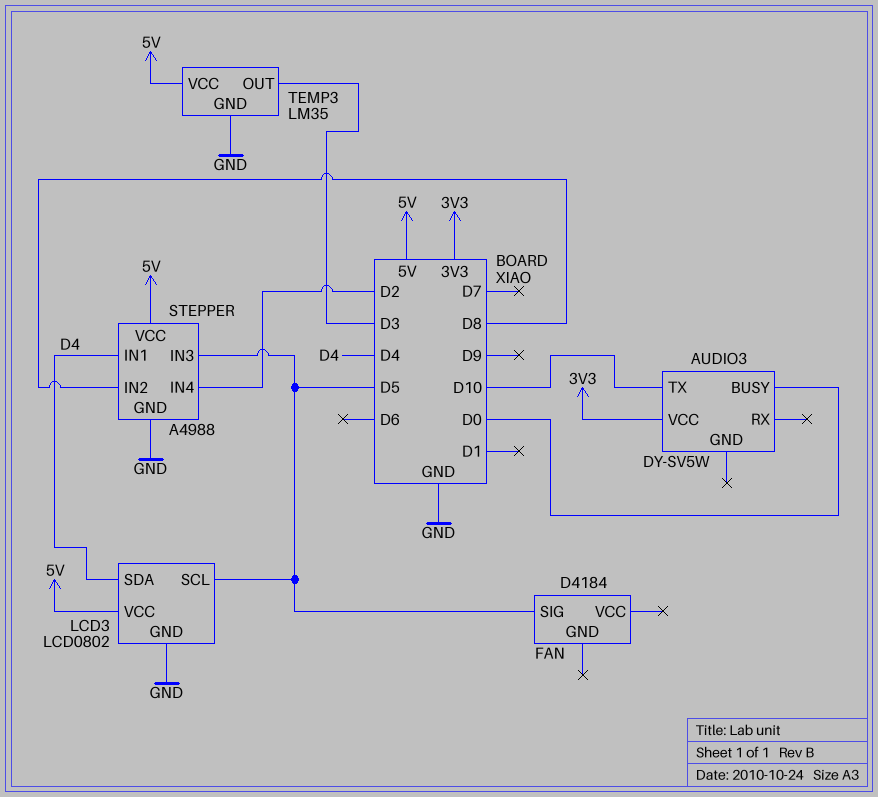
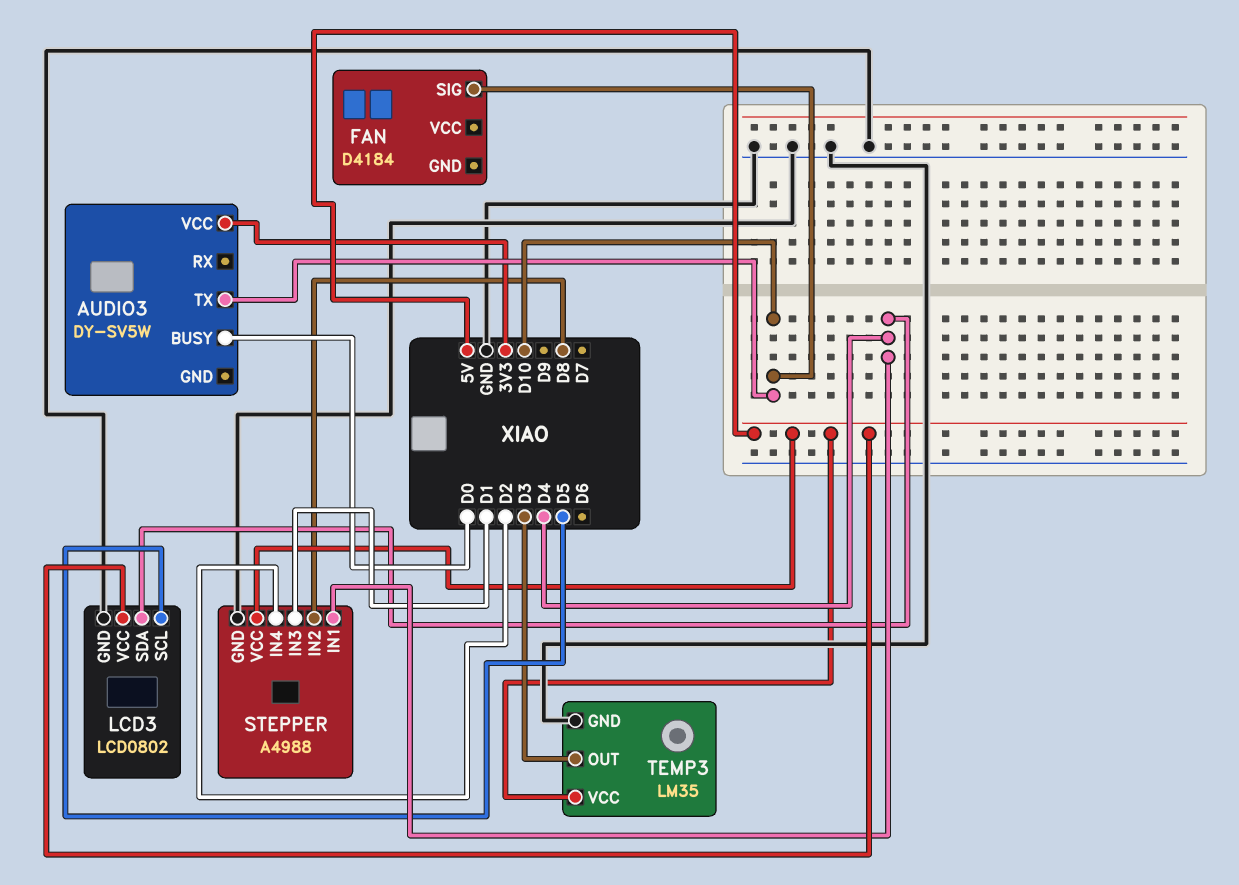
FAN pin SIG: D5 -> D10
STEPPER pin IN3: D5 -> D1

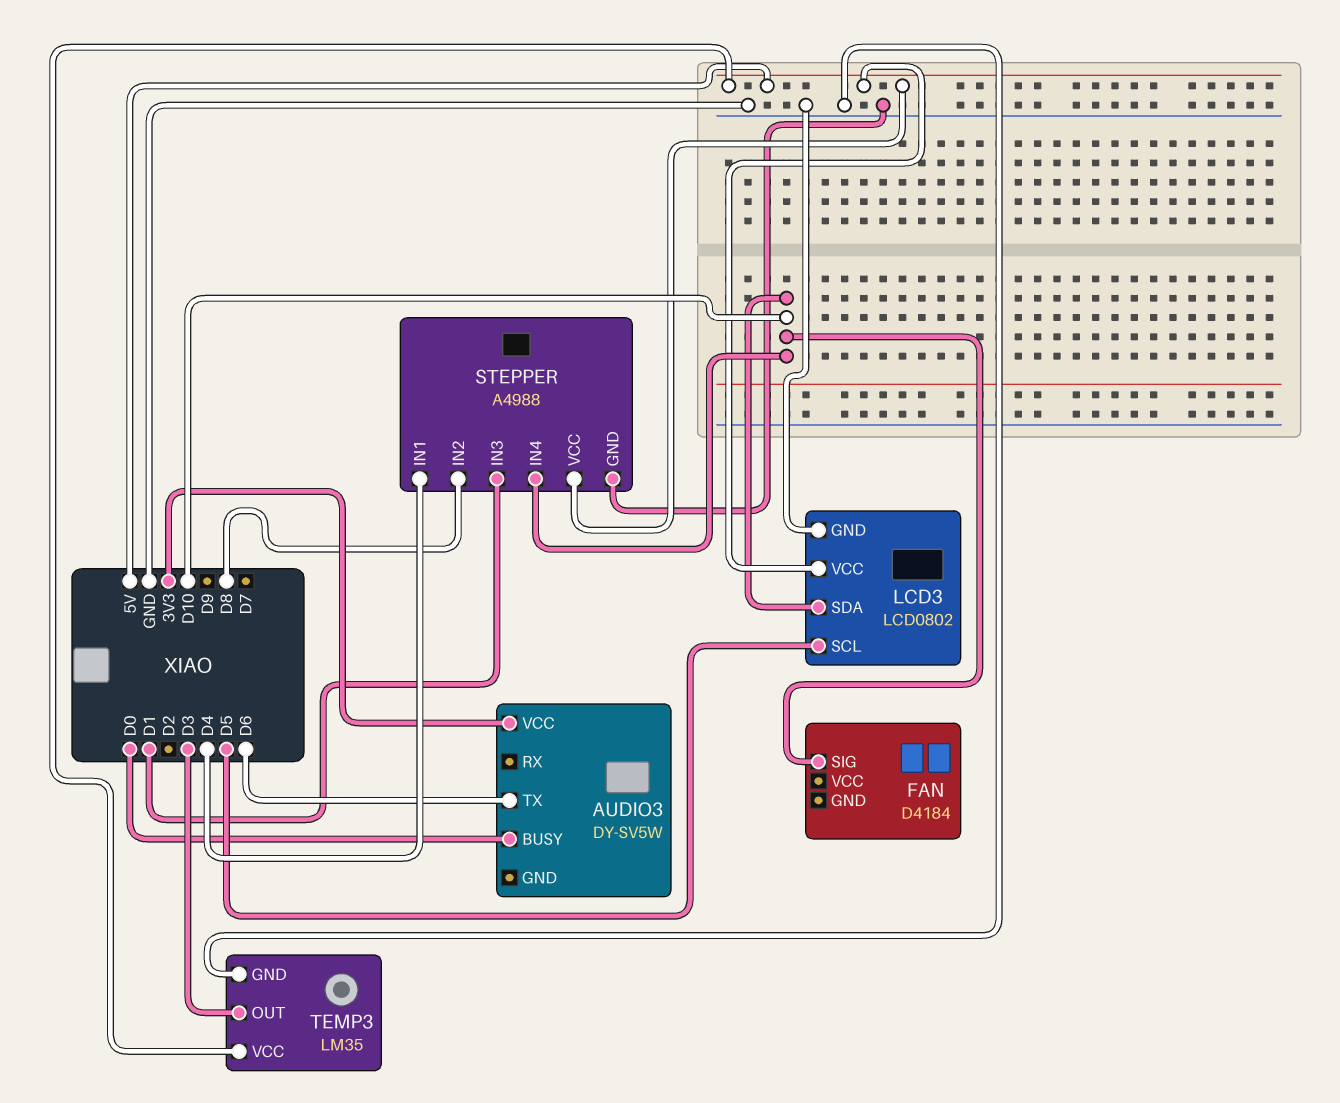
AUDIO3 pin TX: D10 -> D6
LCD3 pin SDA: D4 -> D10
STEPPER pin IN4: D2 -> D10

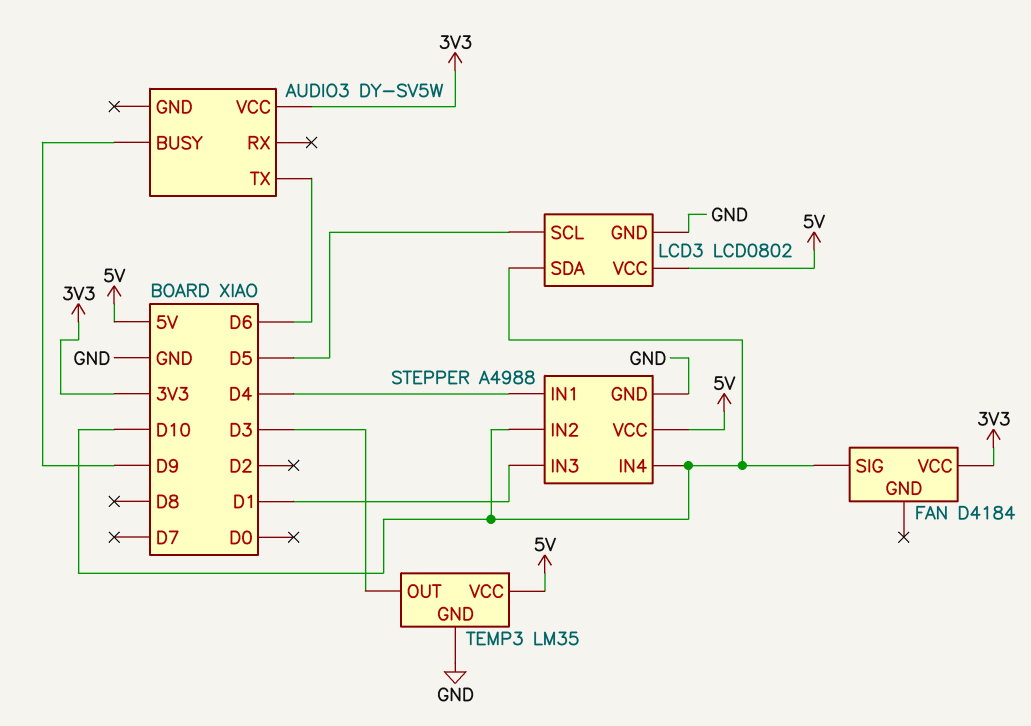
AUDIO3 pin BUSY: D0 -> D9
FAN pin VCC: none -> 3V3
STEPPER pin IN2: D8 -> D10

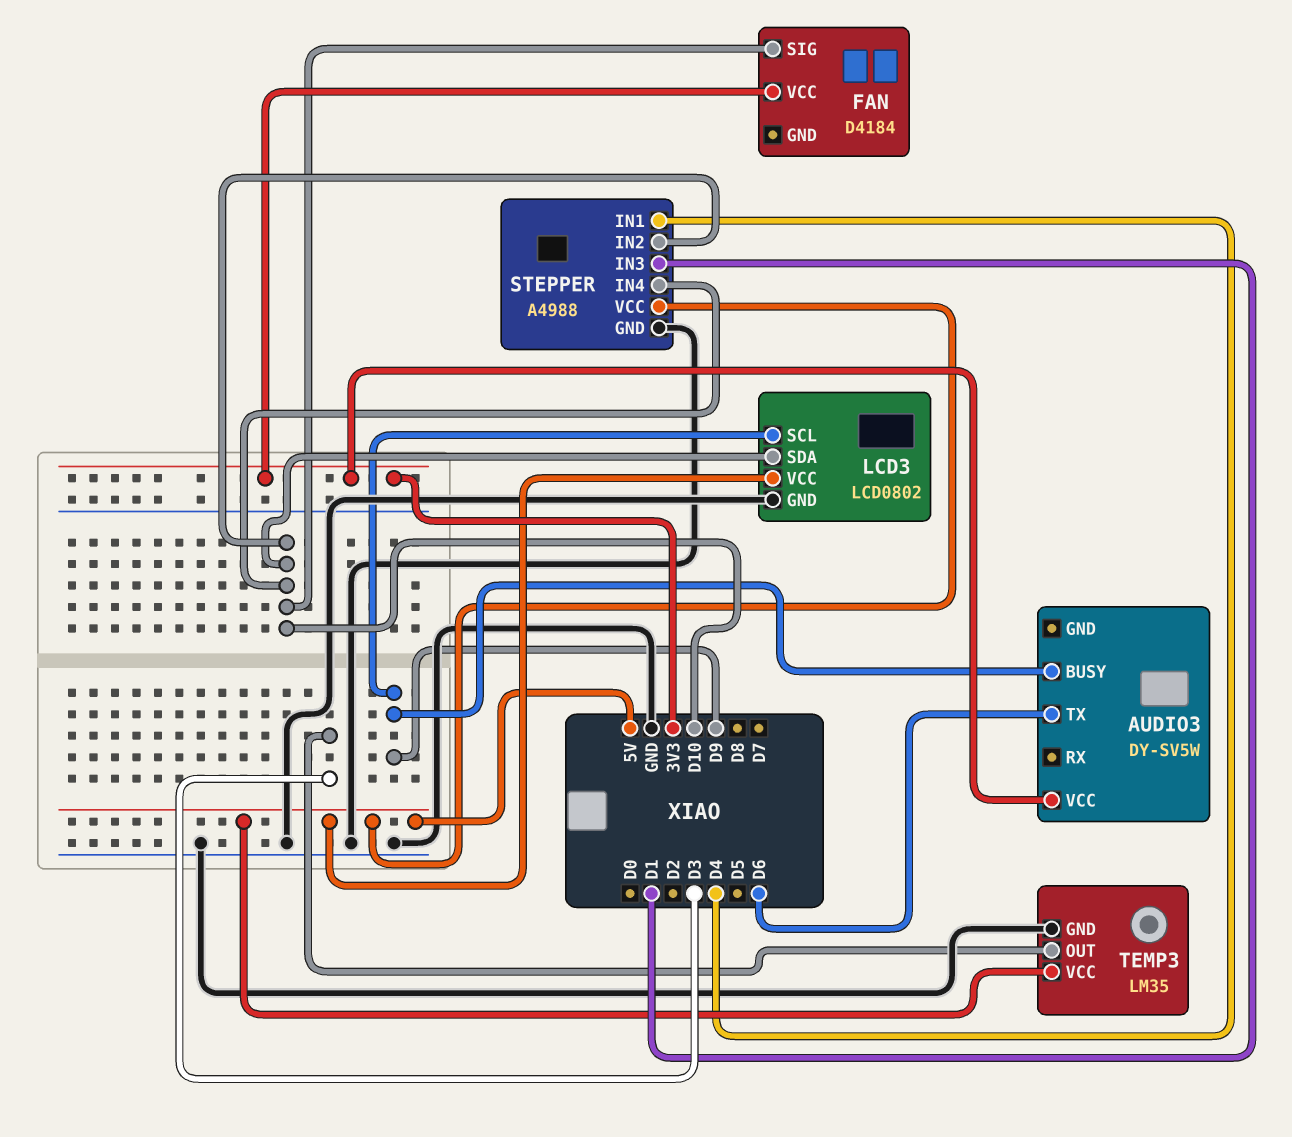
LCD3 pin SCL: D5 -> D9

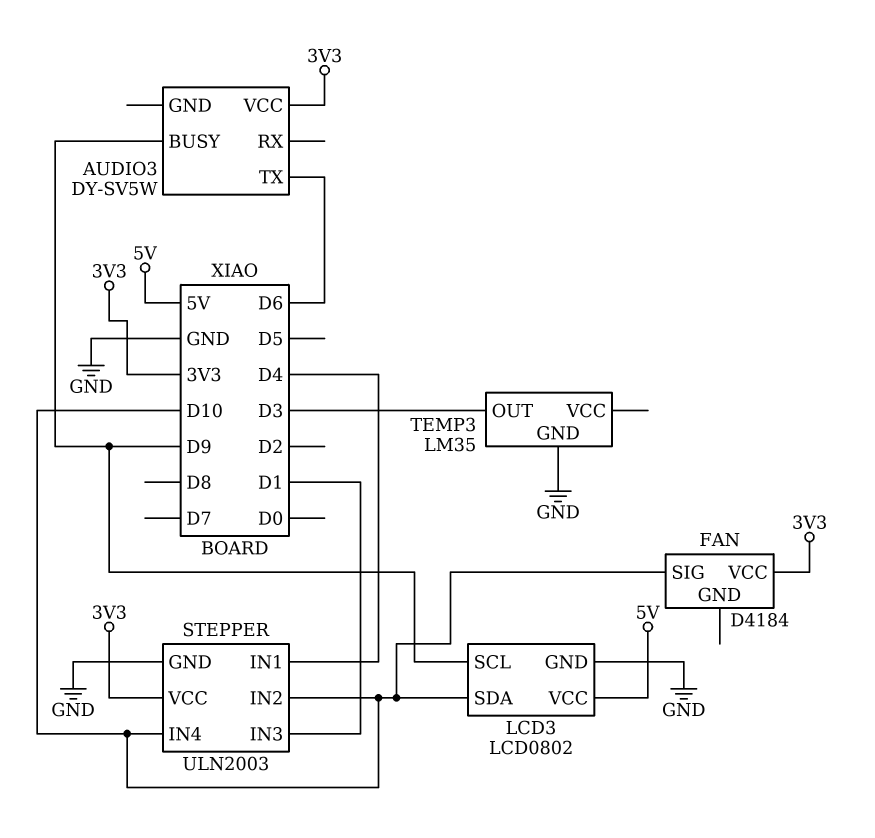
STEPPER: A4988 -> ULN2003
STEPPER pin VCC: 5V -> 3V3
TEMP3 pin VCC: 5V -> none

